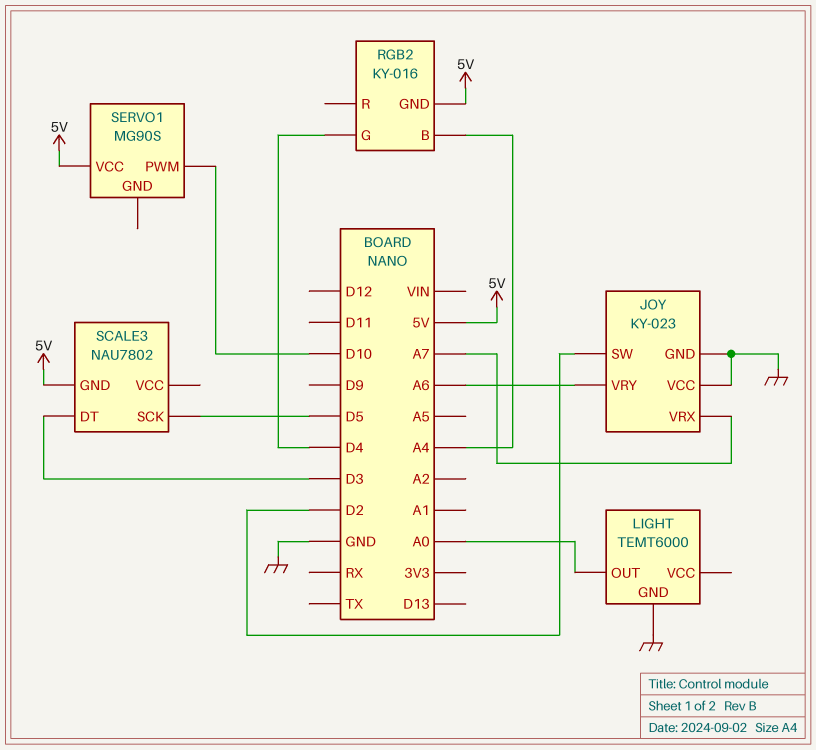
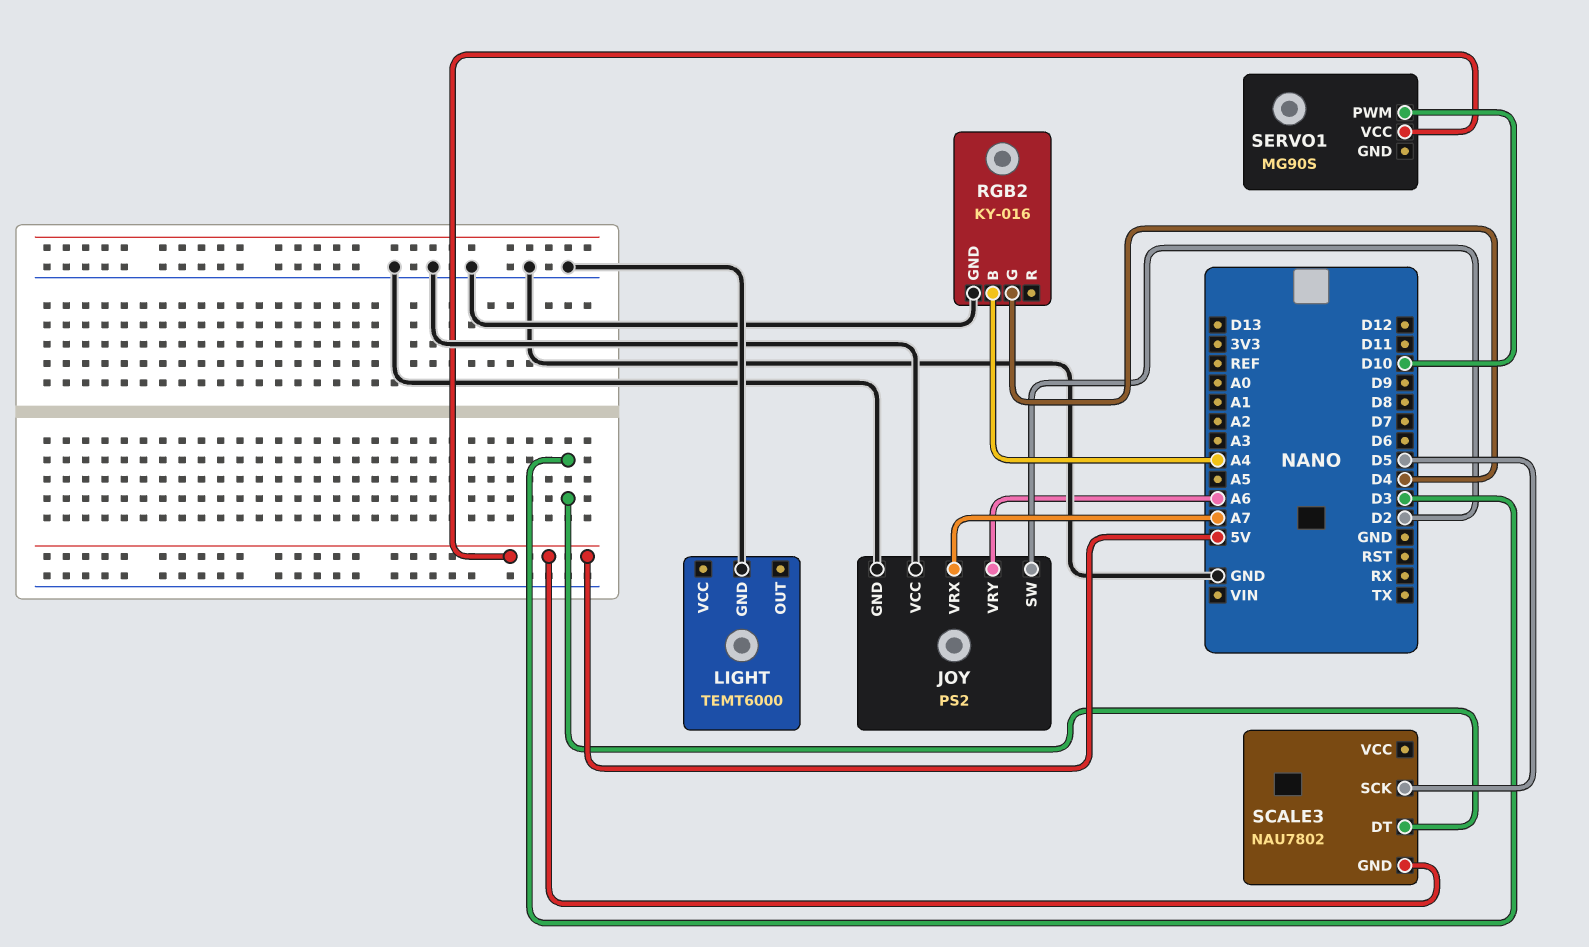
JOY: KY-023 -> PS2
LIGHT pin OUT: A0 -> none
RGB2 pin GND: 5V -> GND

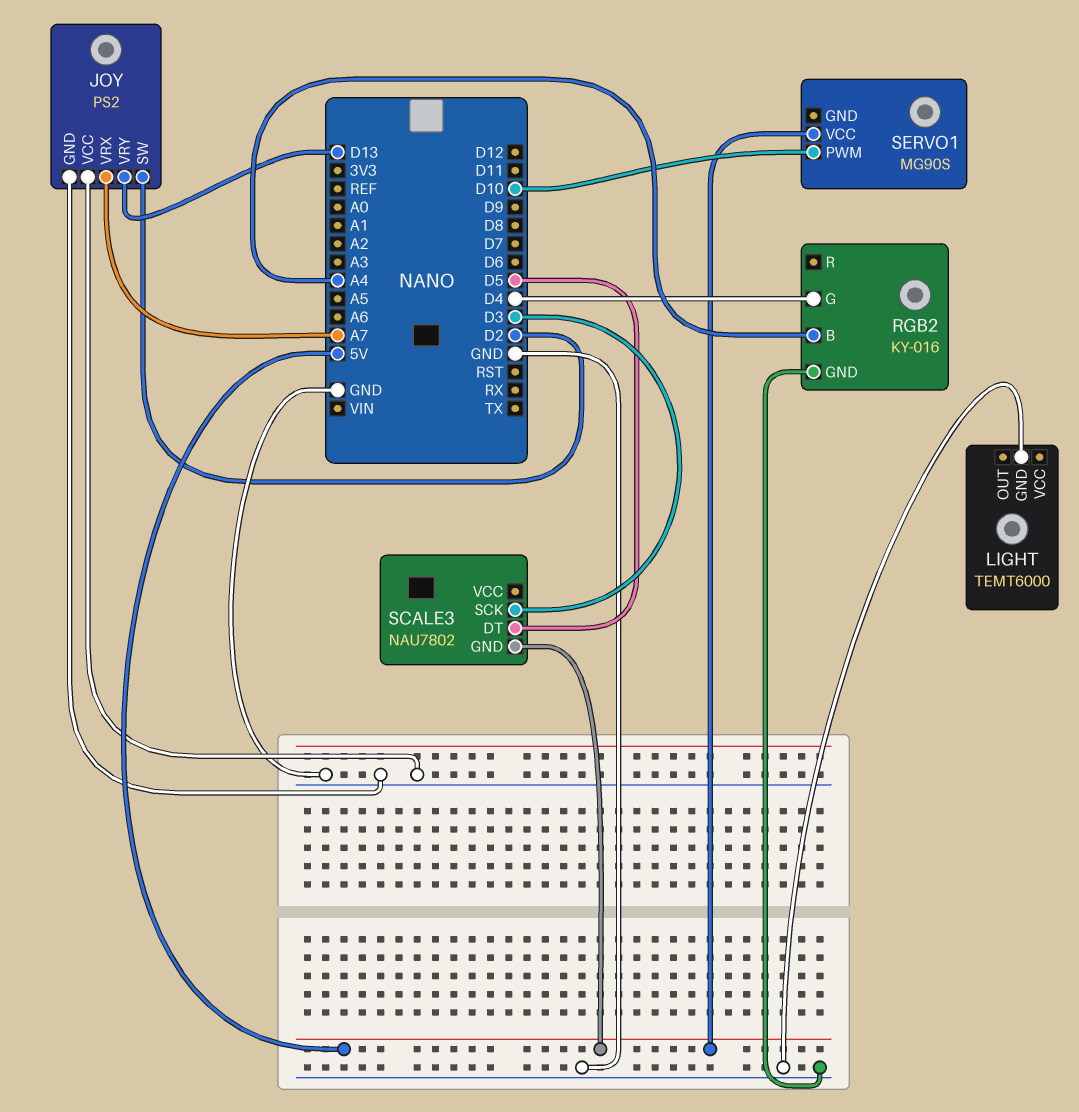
JOY pin VRY: A6 -> D13
SCALE3 pin DT: D3 -> D5
SCALE3 pin SCK: D5 -> D3

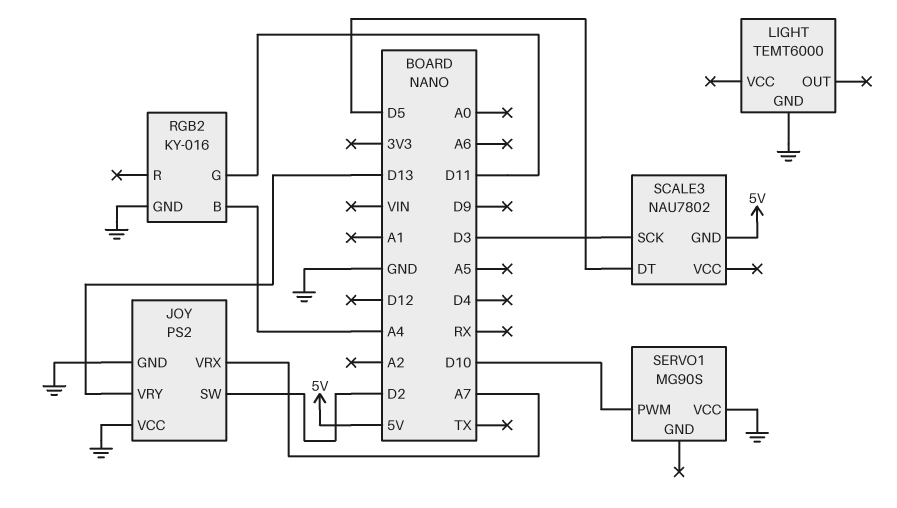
RGB2 pin G: D4 -> D11
SERVO1 pin VCC: 5V -> GND

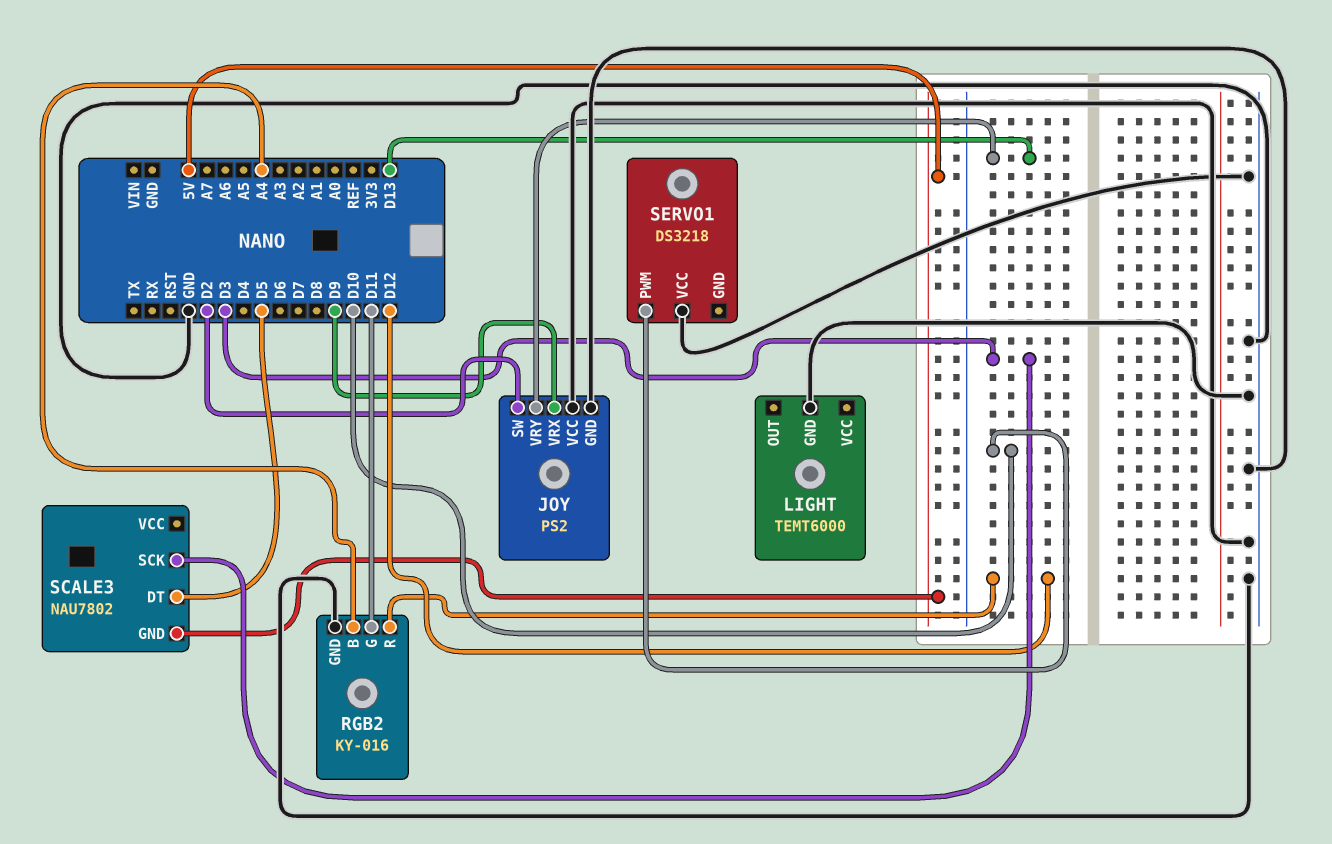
JOY pin VRX: A7 -> D9
RGB2 pin R: none -> D12
SERVO1: MG90S -> DS3218

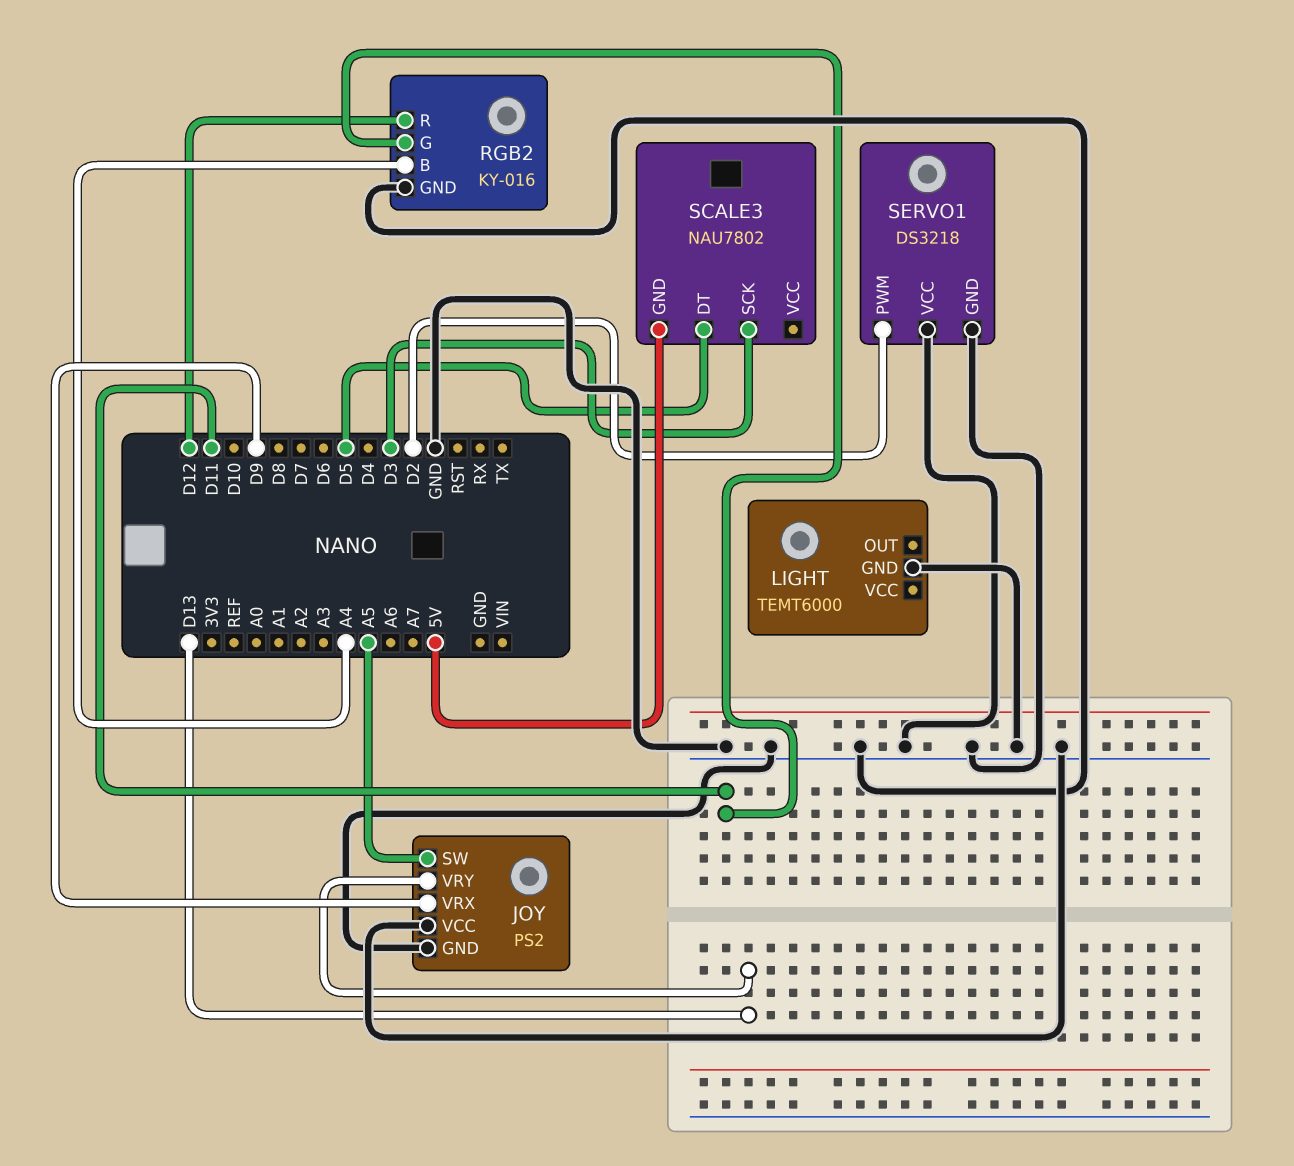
JOY pin SW: D2 -> A5
SERVO1 pin GND: none -> GND
SERVO1 pin PWM: D10 -> D2

